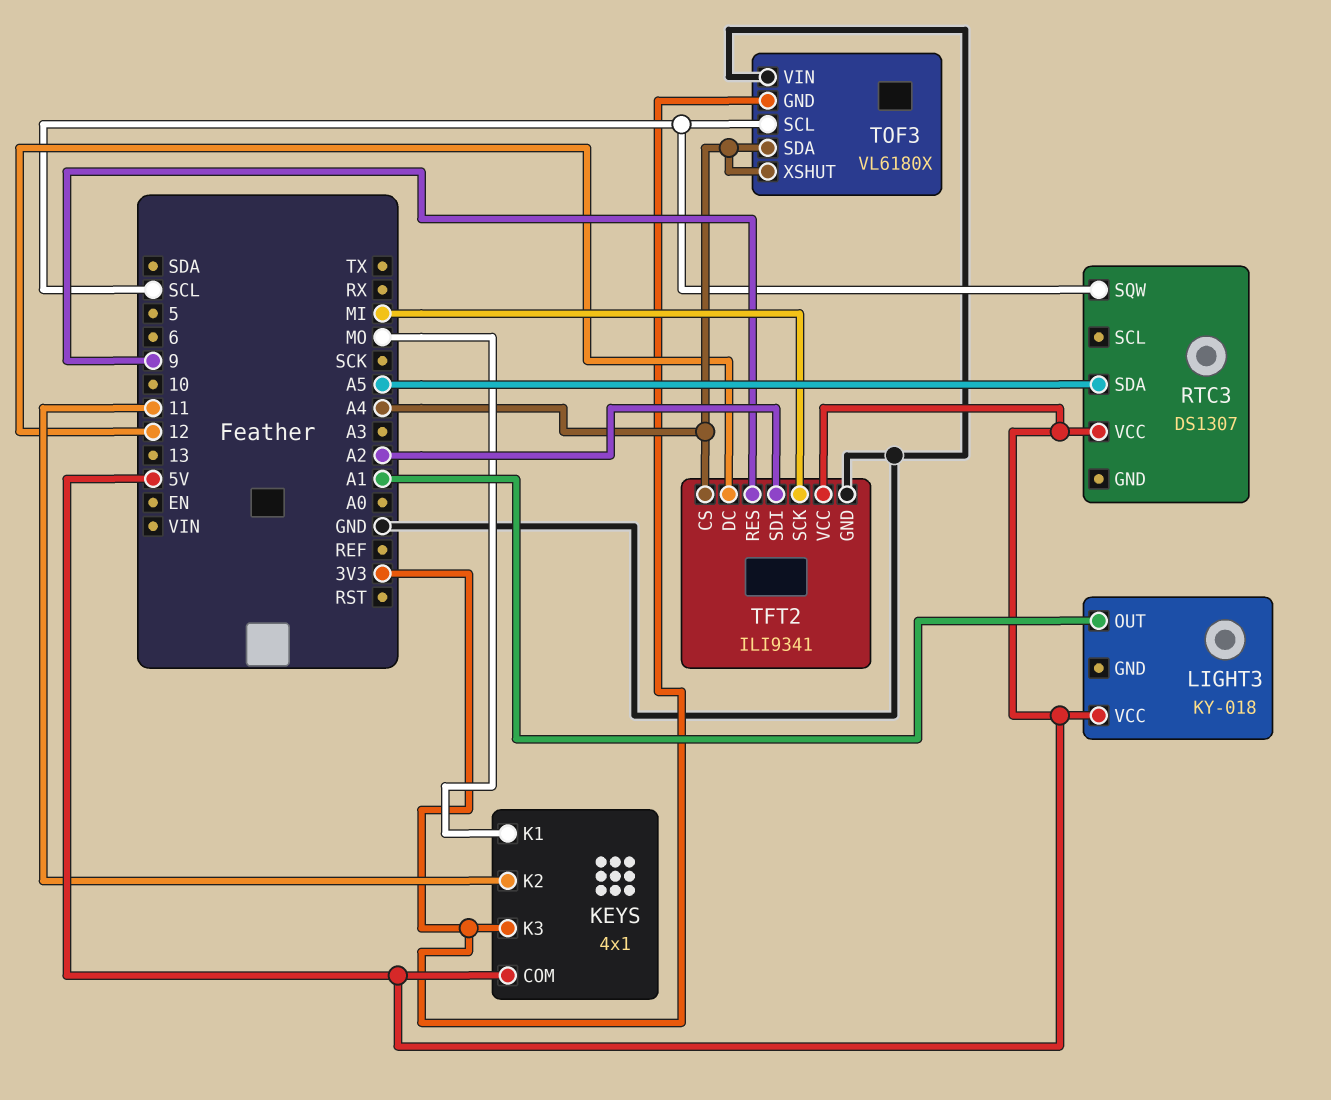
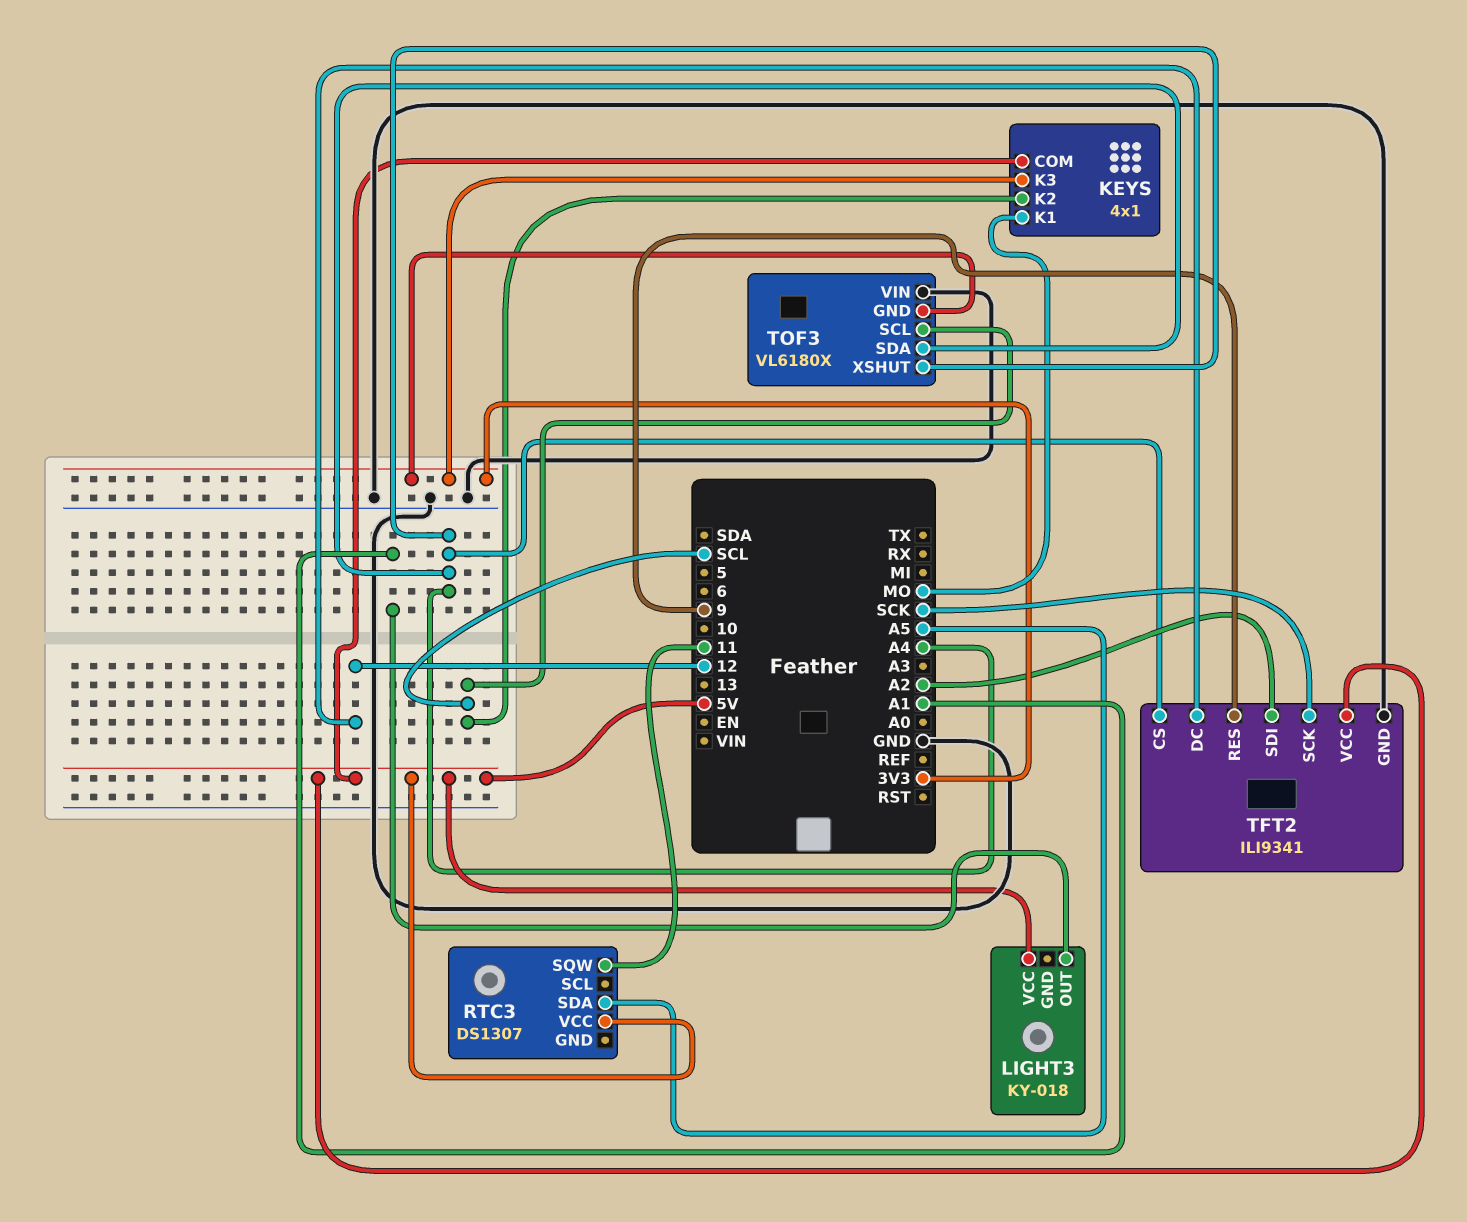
KEYS pin K2: 11 -> SCL
RTC3 pin SQW: SCL -> 11
TFT2 pin SCK: MI -> SCK

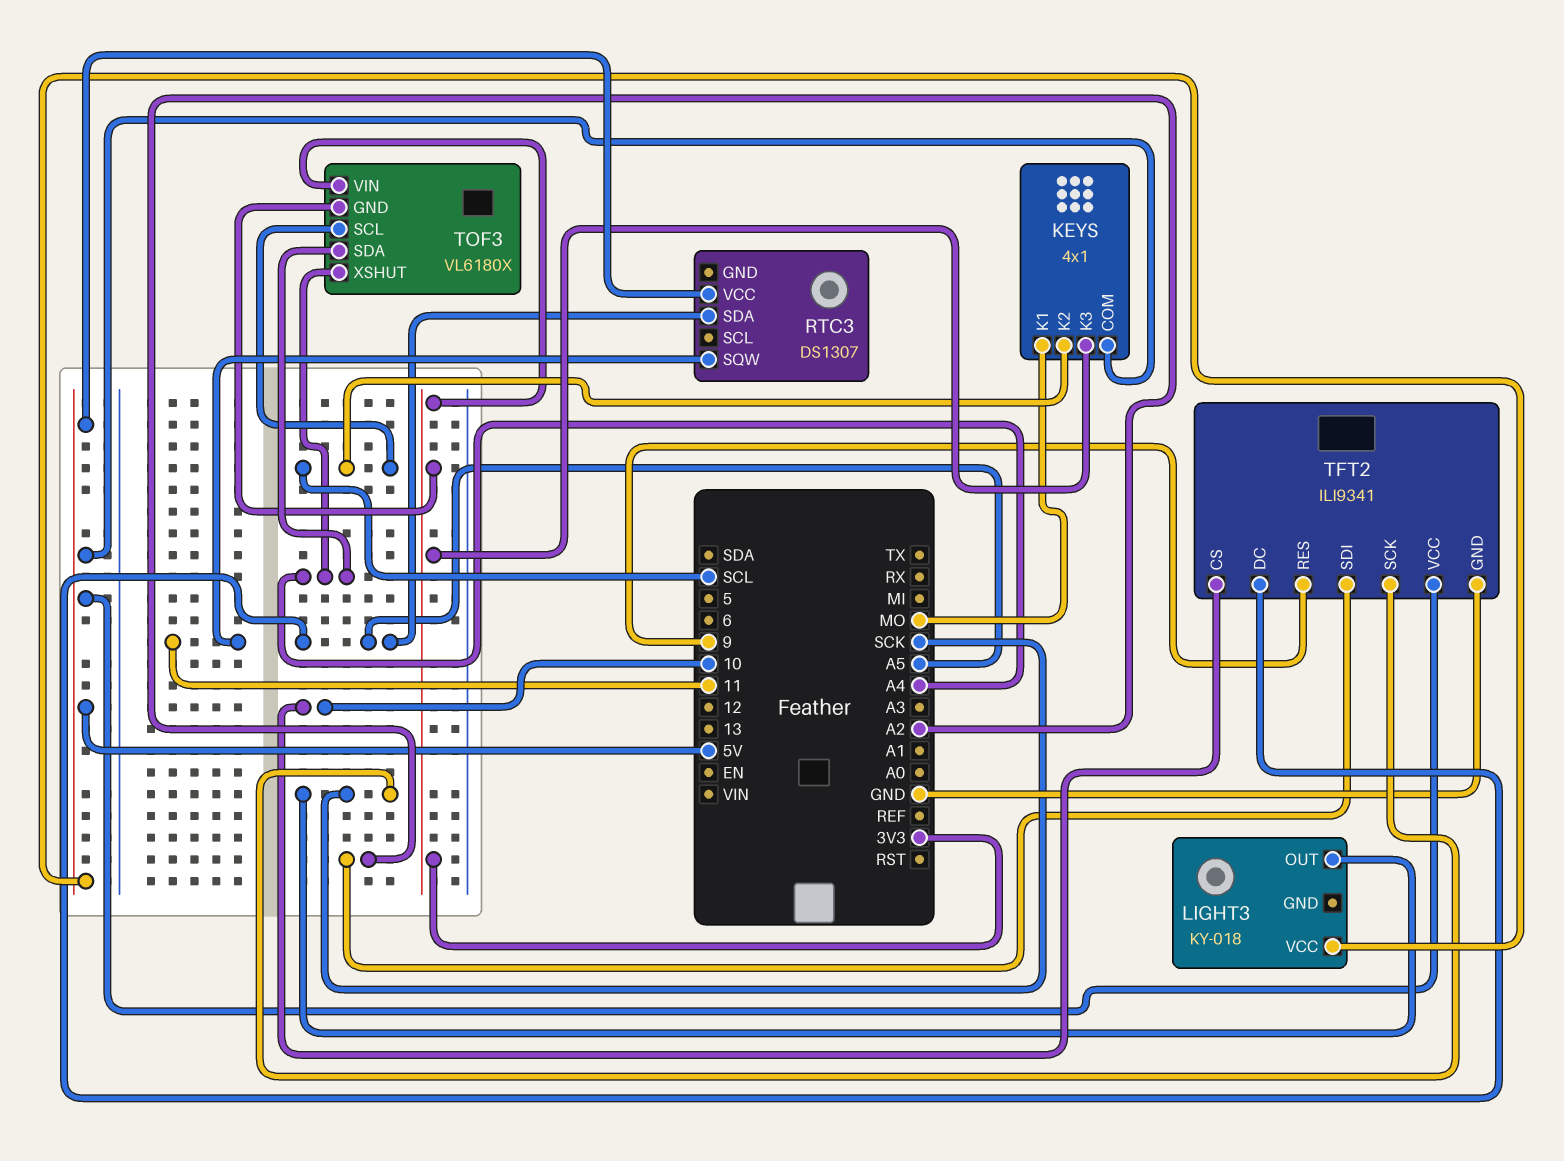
LIGHT3 pin OUT: A1 -> SCK
TFT2 pin CS: A4 -> 10
TFT2 pin DC: 12 -> A5
TOF3 pin VIN: GND -> 3V3

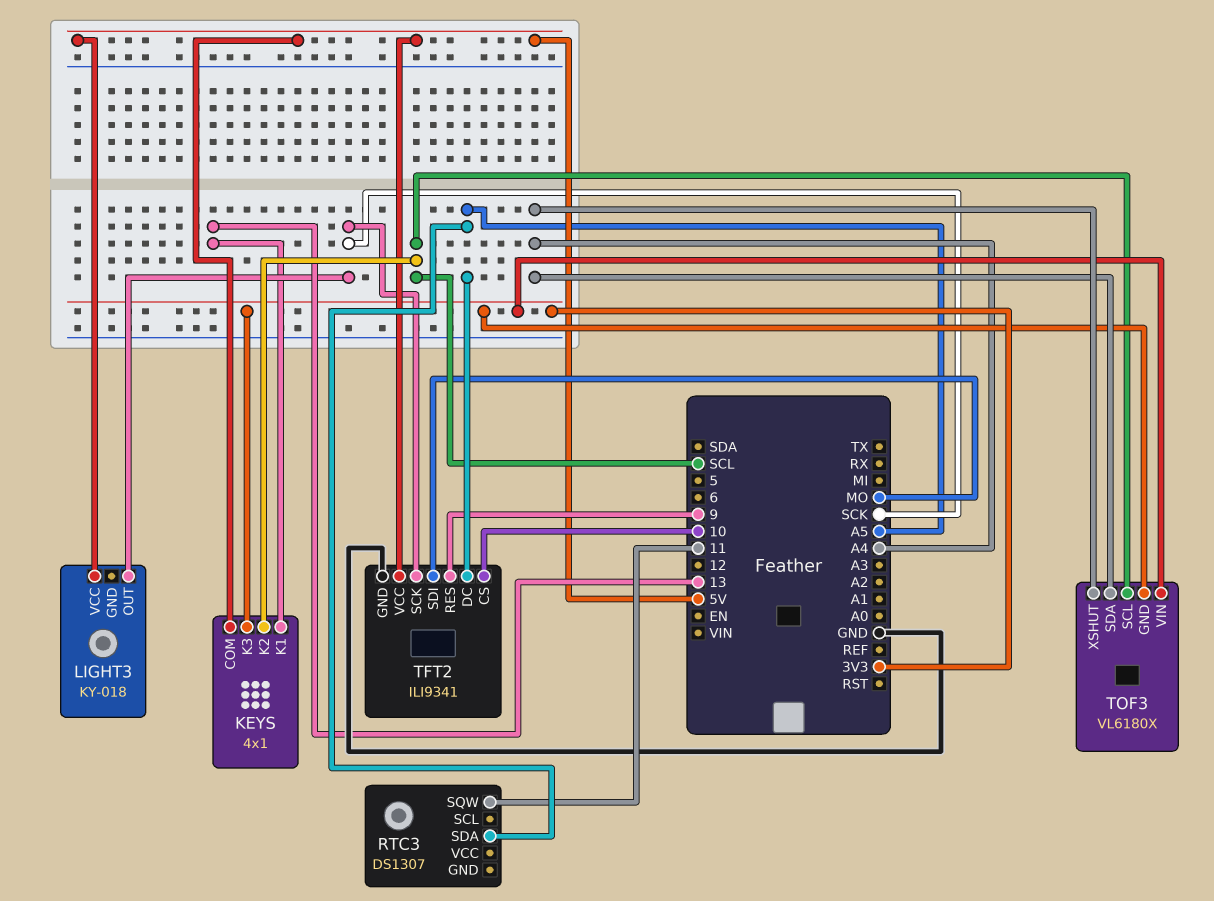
KEYS pin K1: MO -> 13
RTC3 pin VCC: 5V -> none
TFT2 pin SDI: A2 -> MO

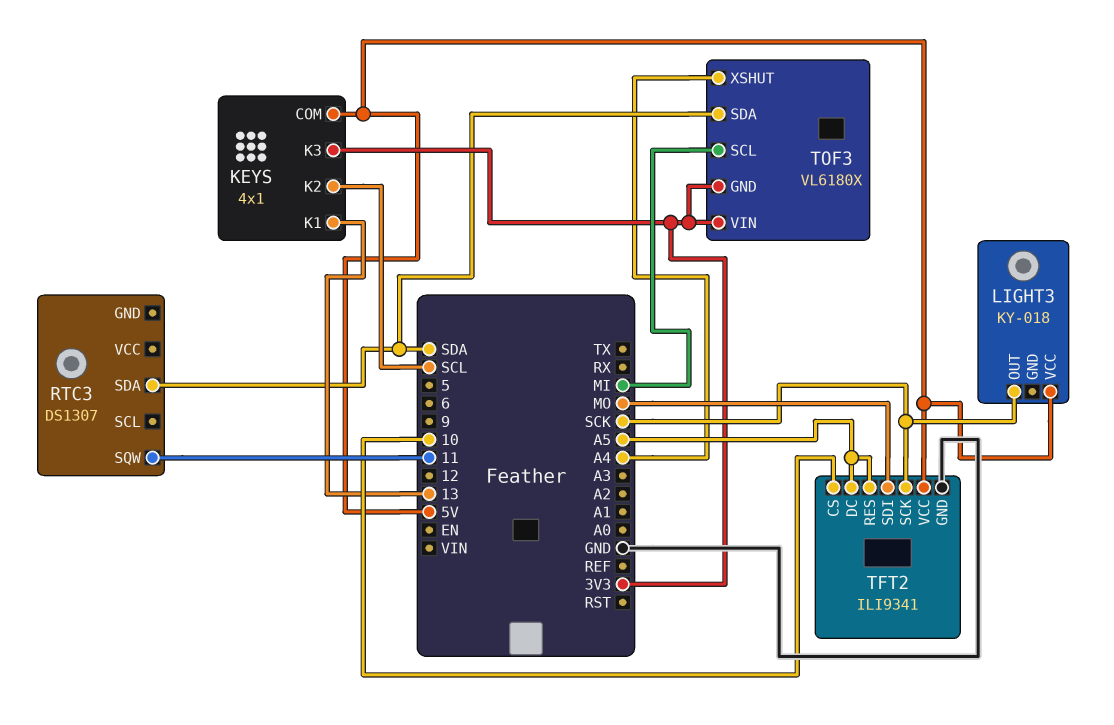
RTC3 pin SDA: A5 -> SDA
TFT2 pin RES: 9 -> A5
TOF3 pin SCL: SCL -> MI
TOF3 pin SDA: A4 -> SDA

